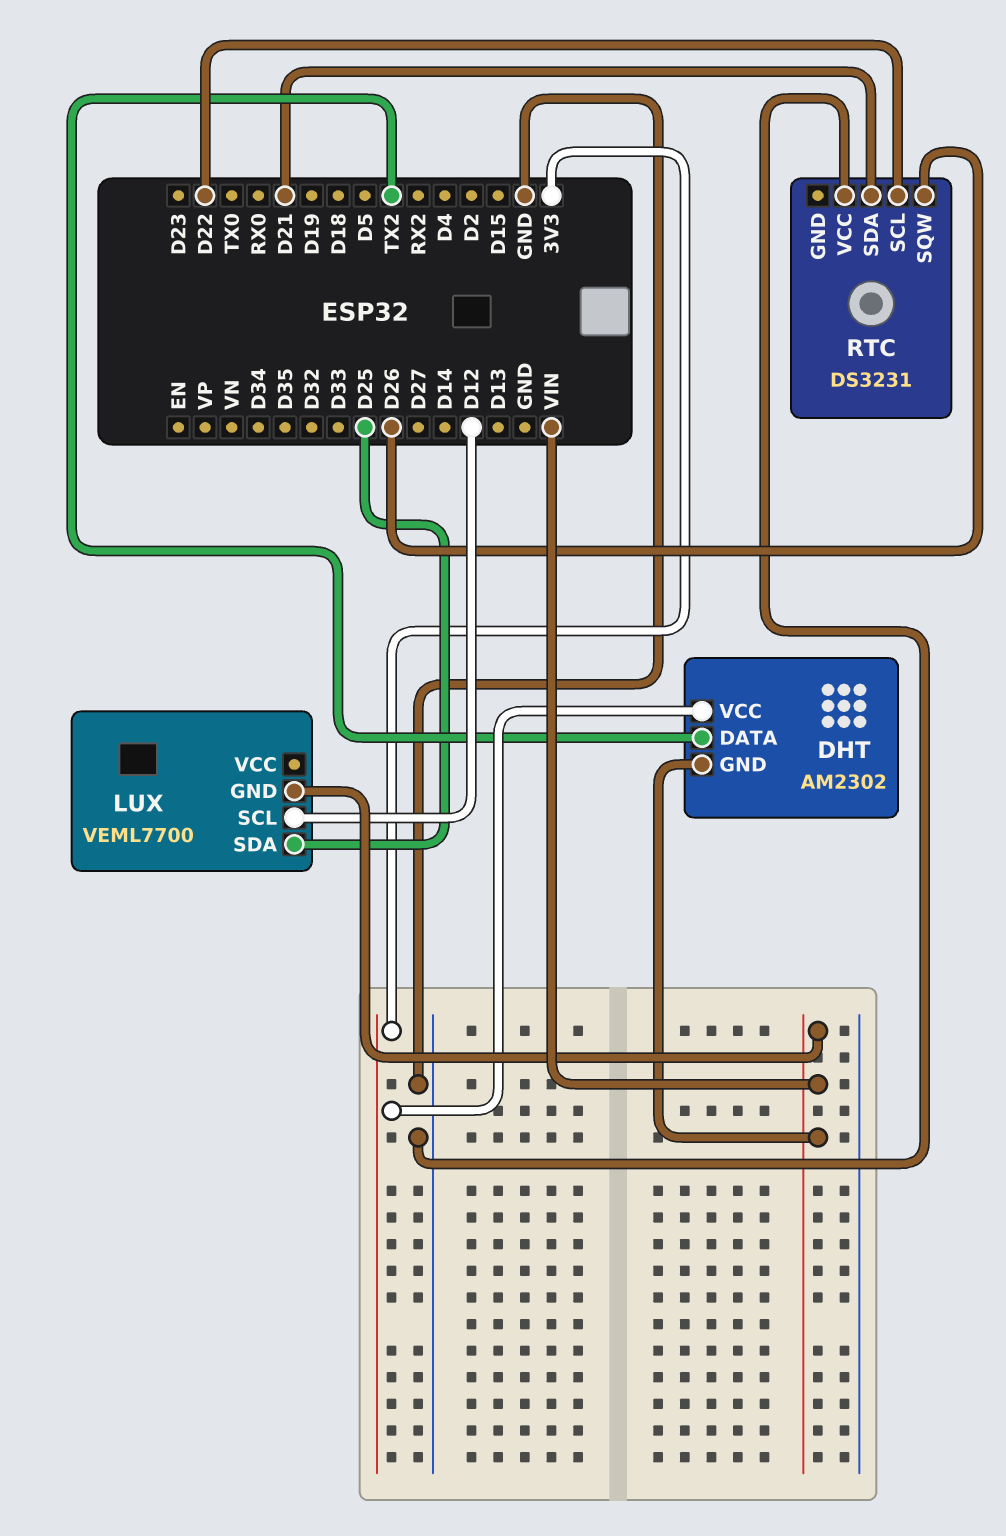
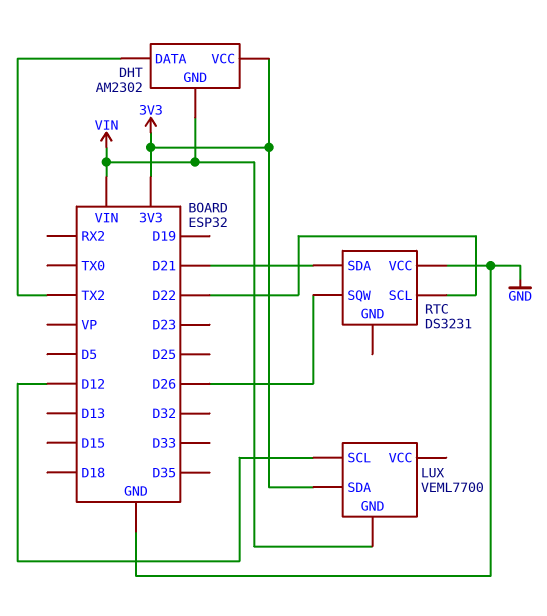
LUX pin SDA: D25 -> 3V3

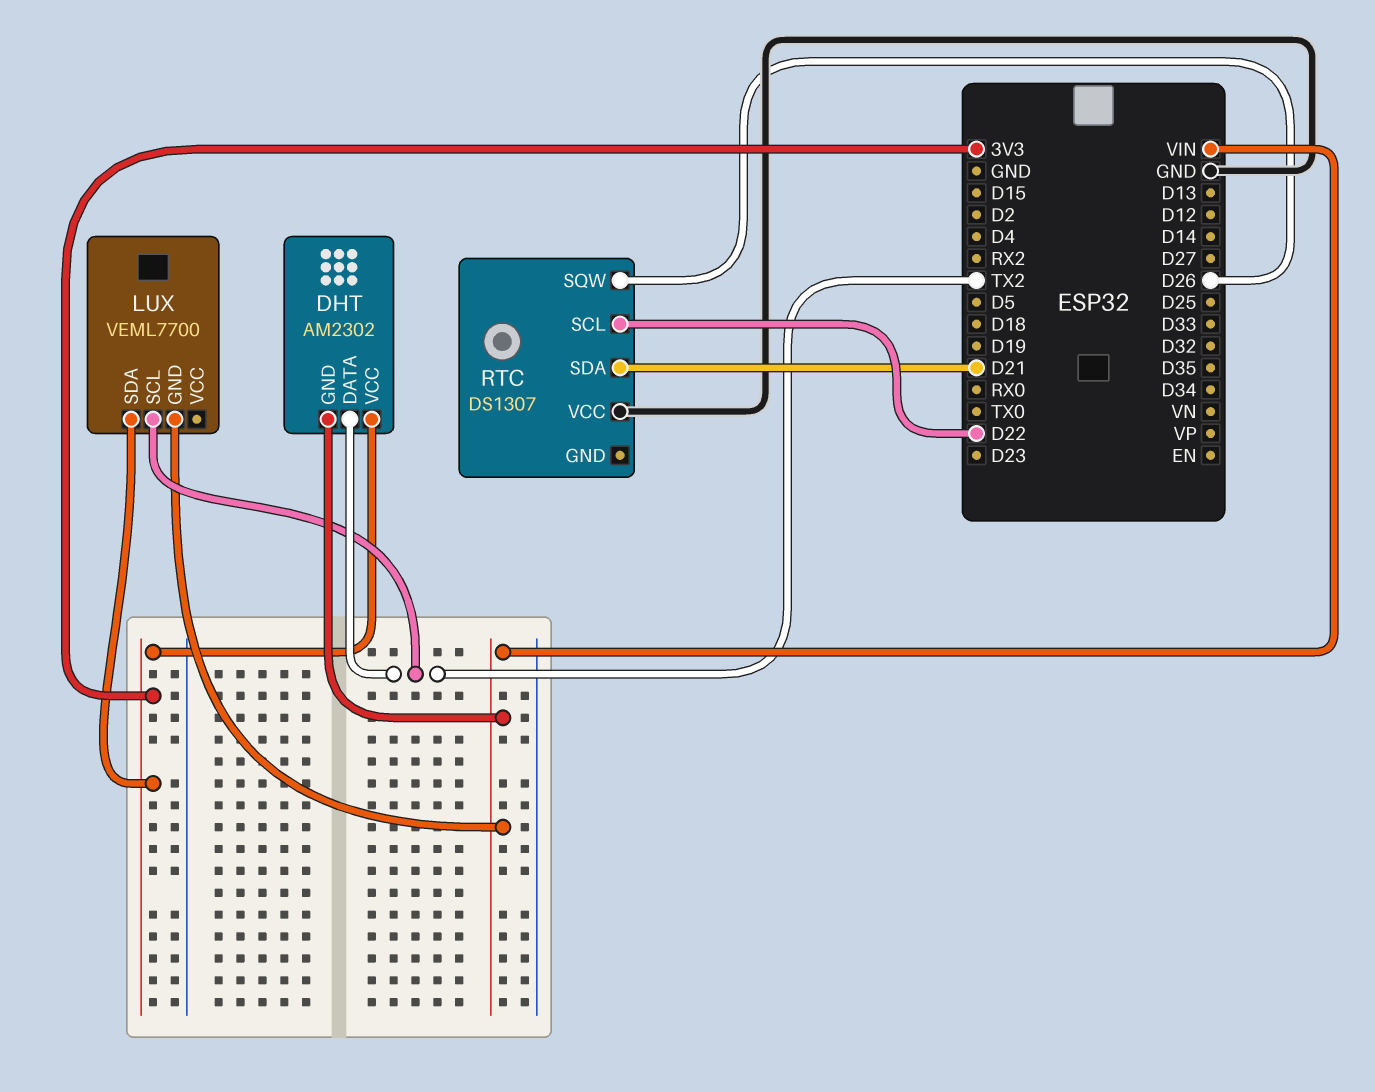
LUX pin SCL: D12 -> TX2
RTC: DS3231 -> DS1307

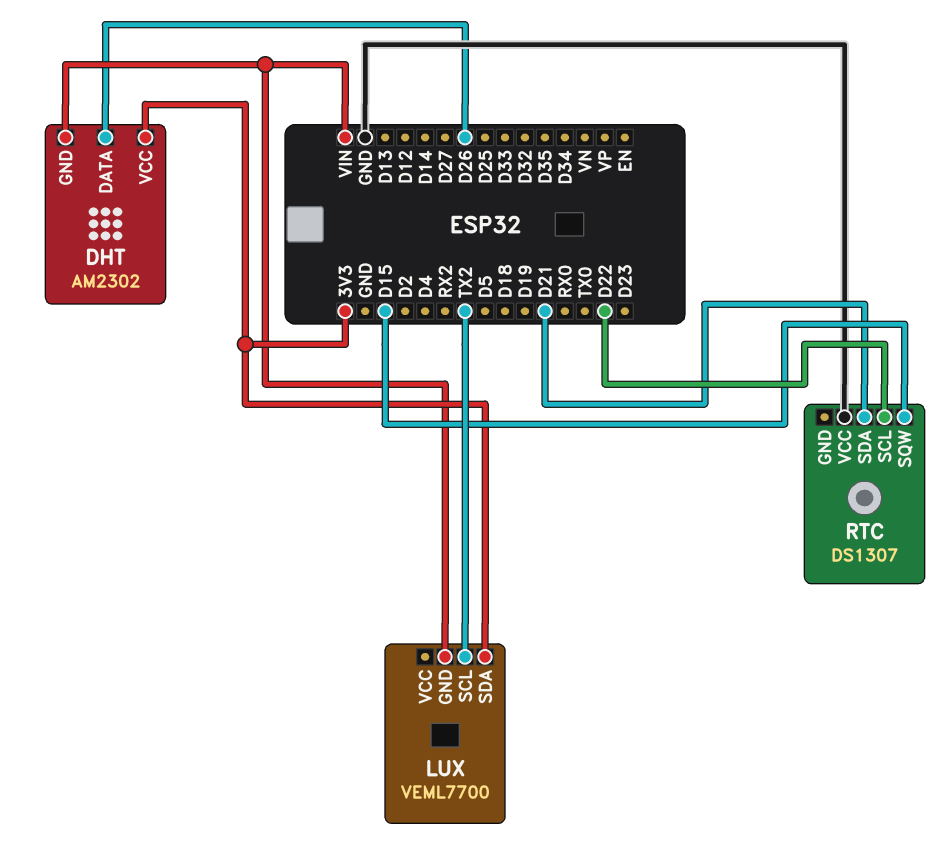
DHT pin DATA: TX2 -> D26
RTC pin SQW: D26 -> D15

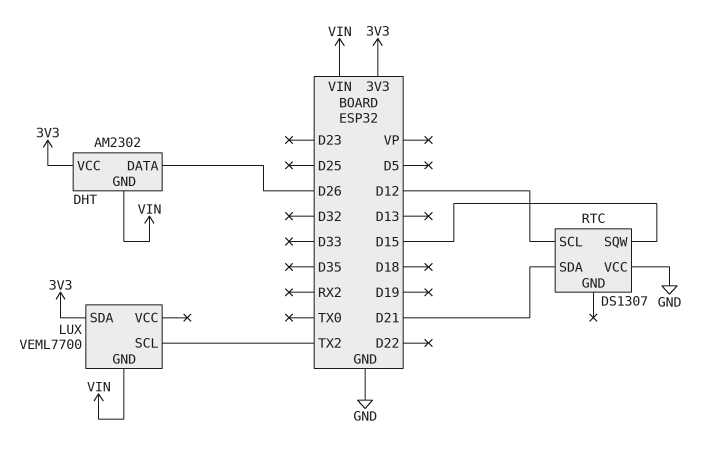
RTC pin SCL: D22 -> D12

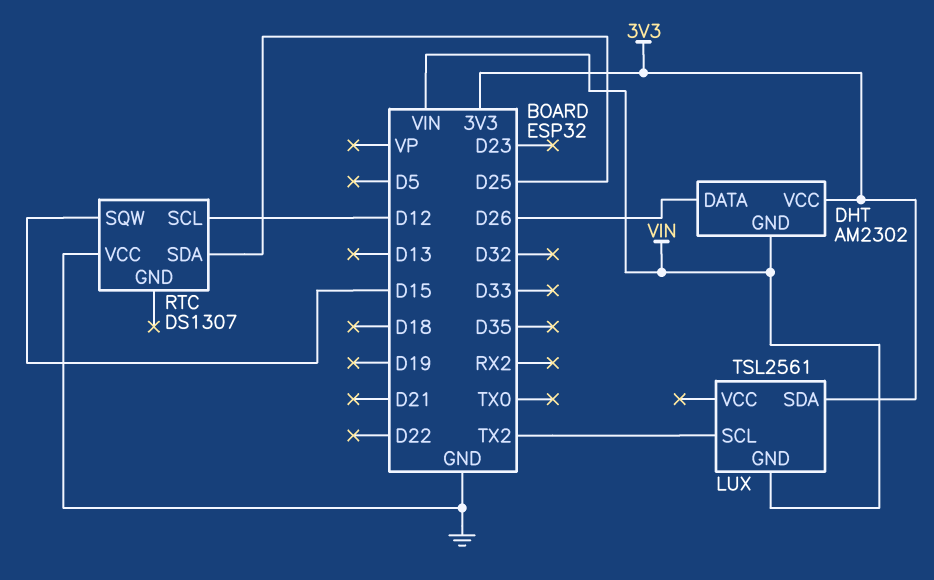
LUX: VEML7700 -> TSL2561
RTC pin SDA: D21 -> D25

